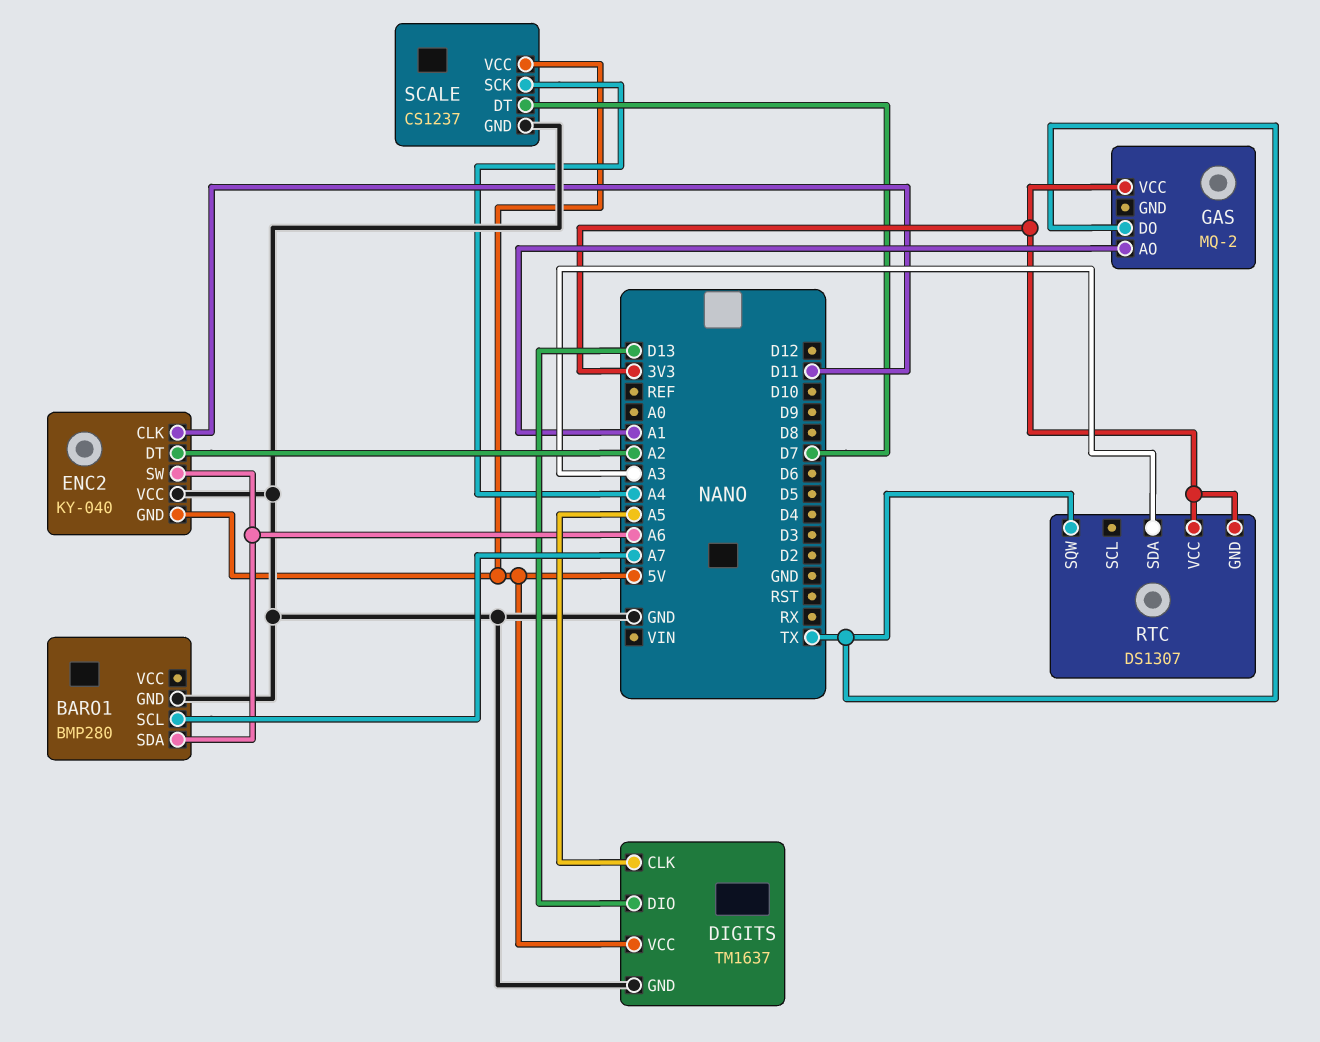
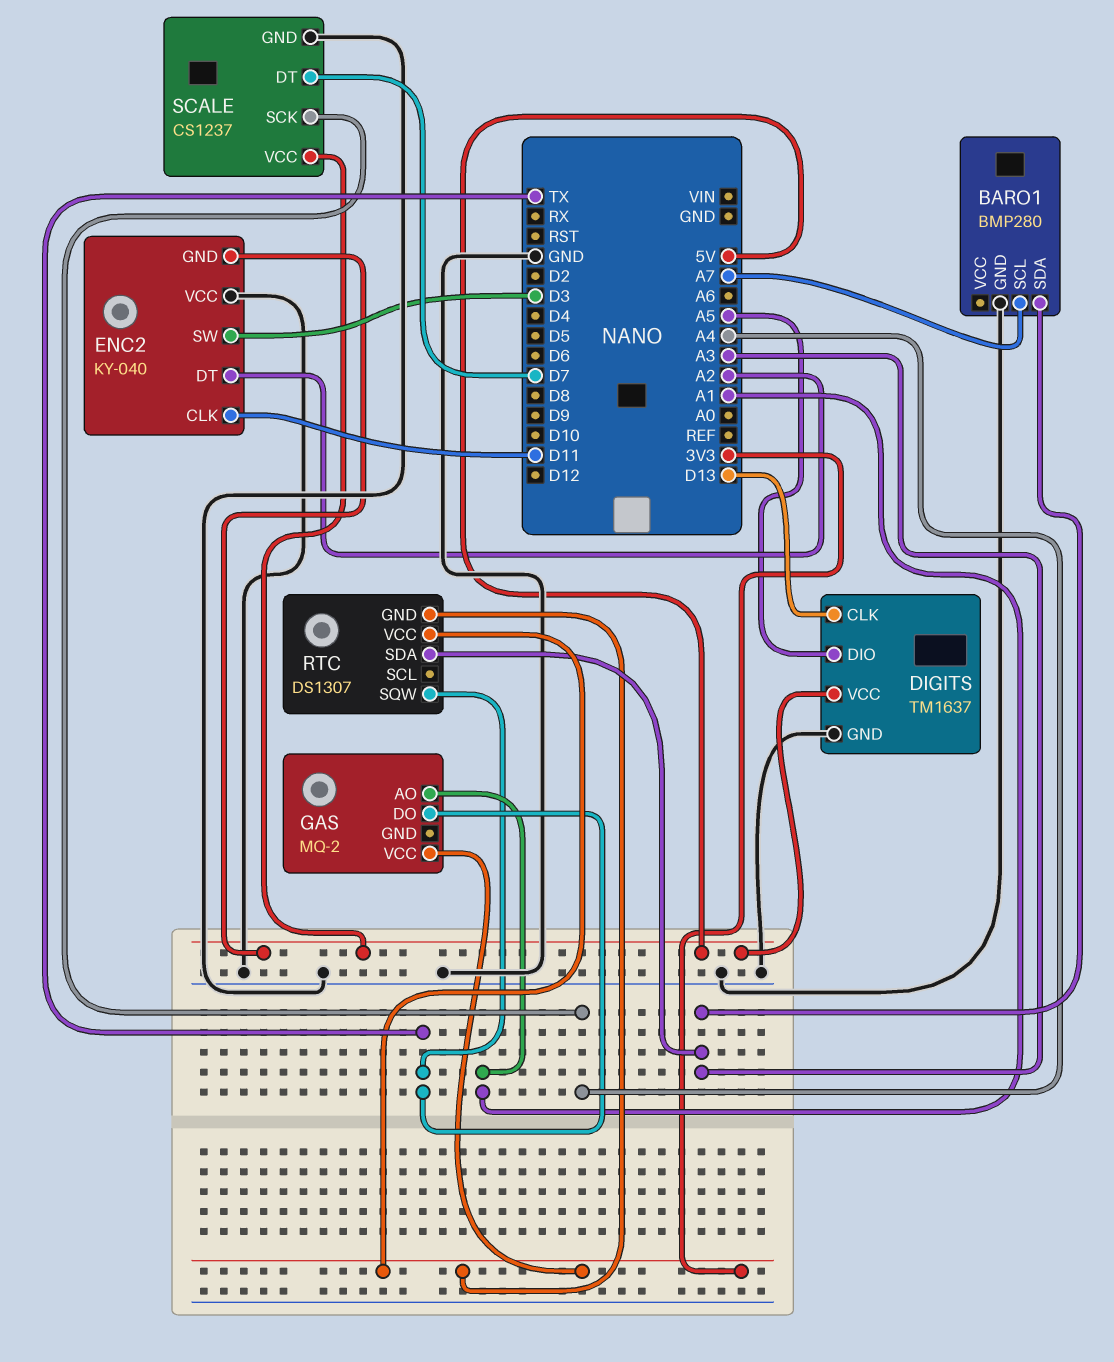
BARO1 pin SDA: A6 -> A3
DIGITS pin CLK: A5 -> D13
DIGITS pin DIO: D13 -> A5
ENC2 pin SW: A6 -> D3

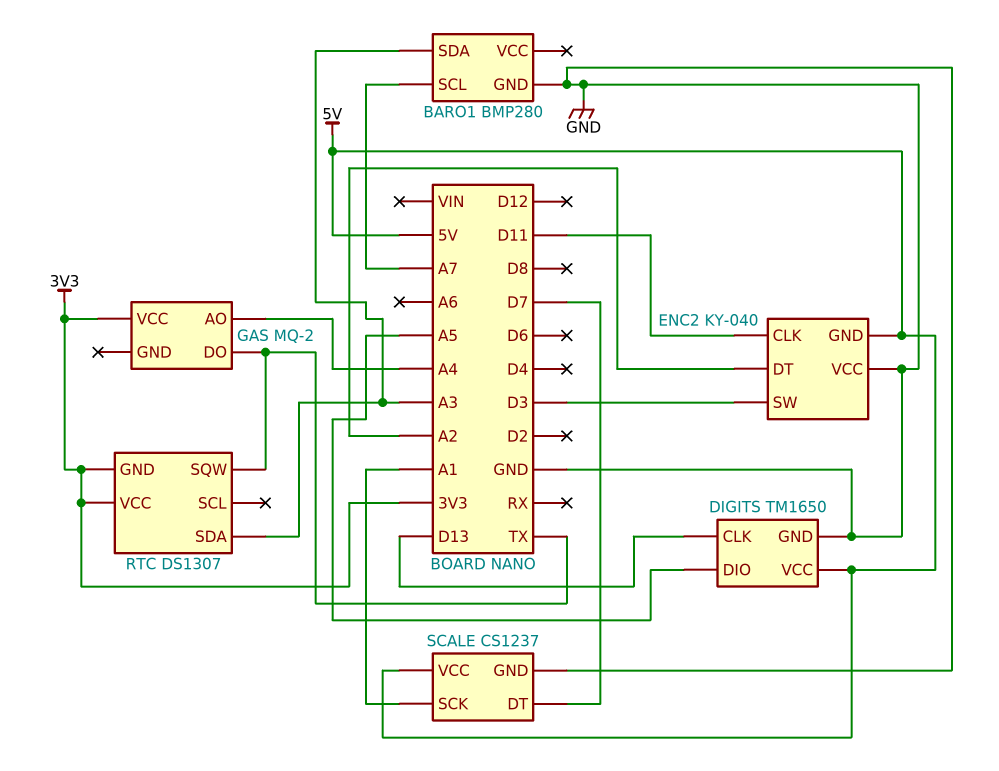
DIGITS: TM1637 -> TM1650
GAS pin AO: A1 -> A4
SCALE pin SCK: A4 -> A1

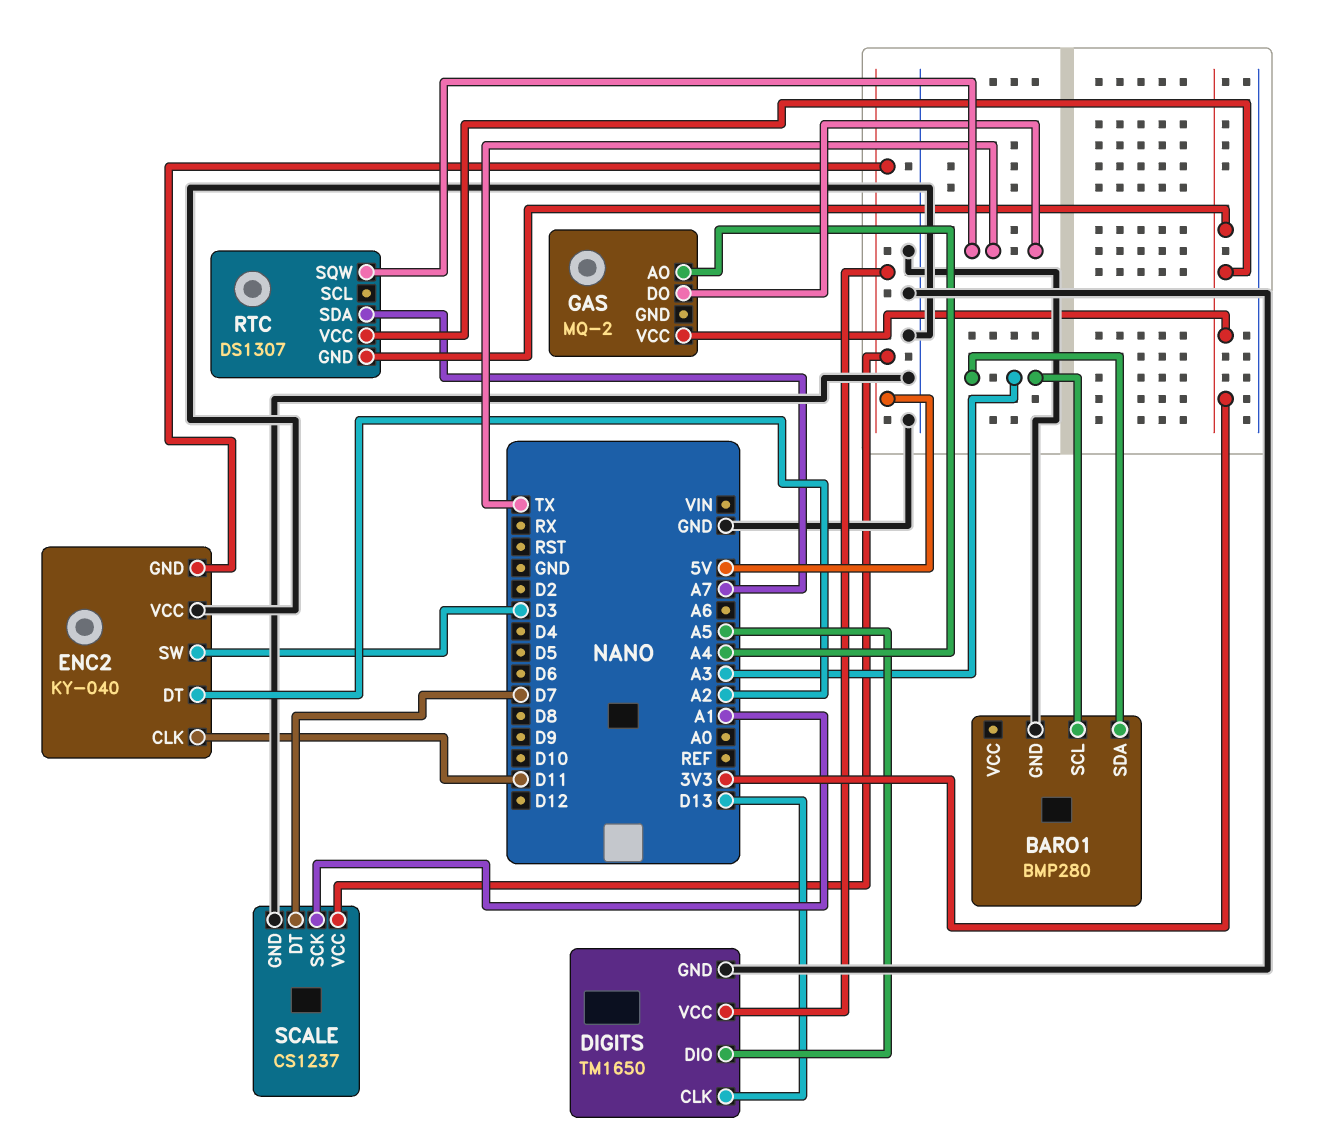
BARO1 pin SCL: A7 -> A3
RTC pin SDA: A3 -> A7

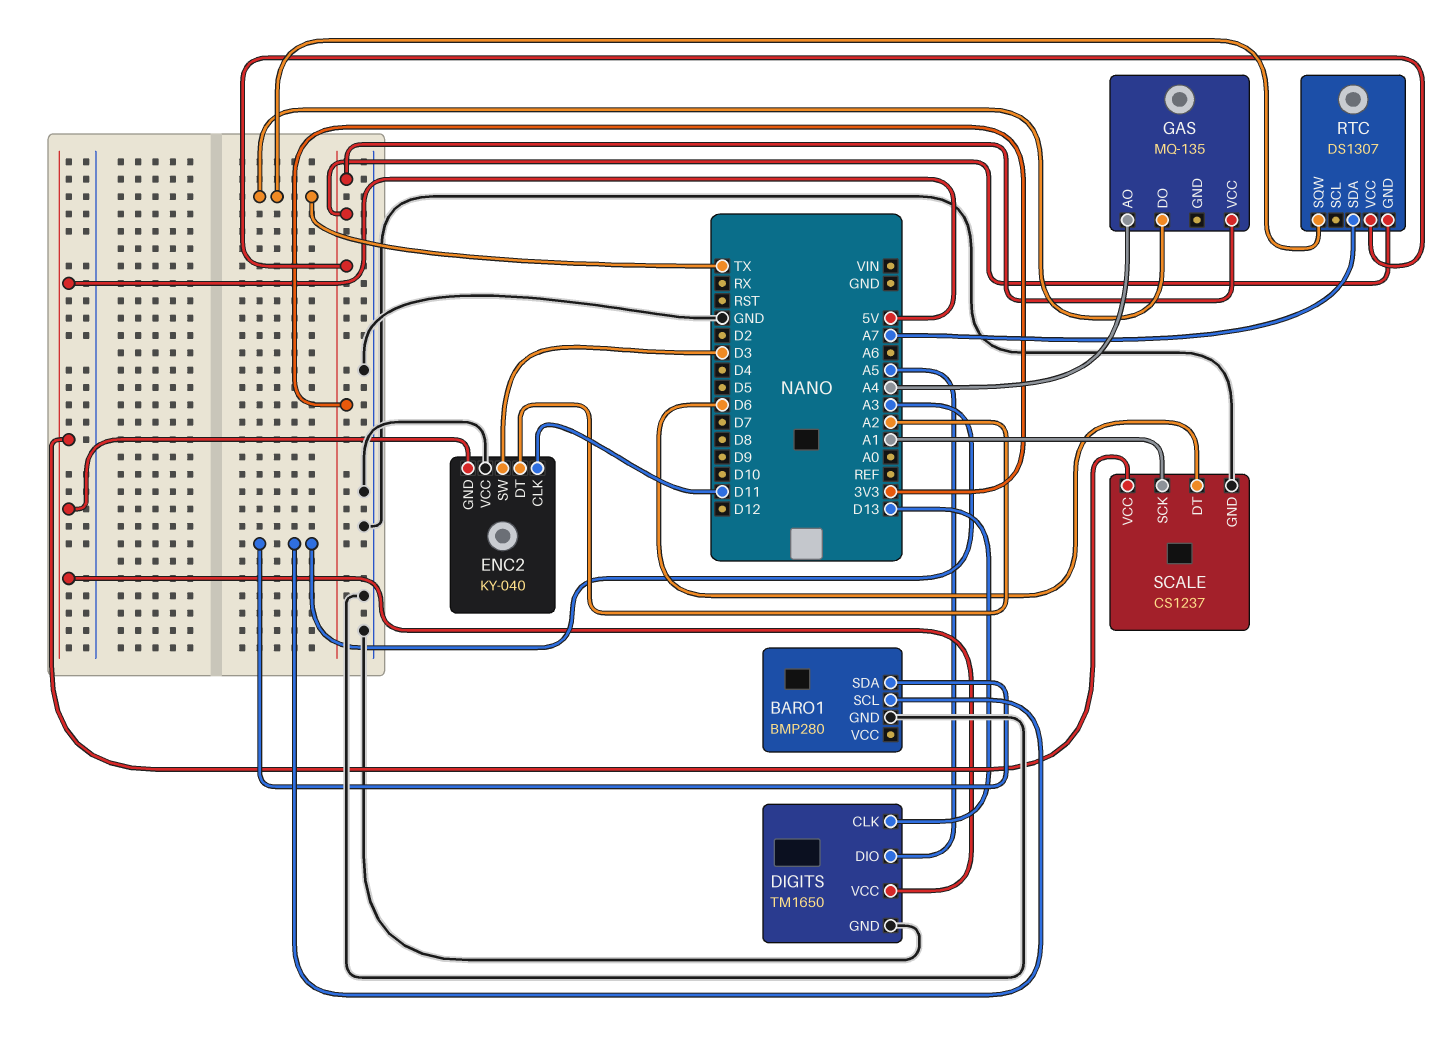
GAS: MQ-2 -> MQ-135
SCALE pin DT: D7 -> D6

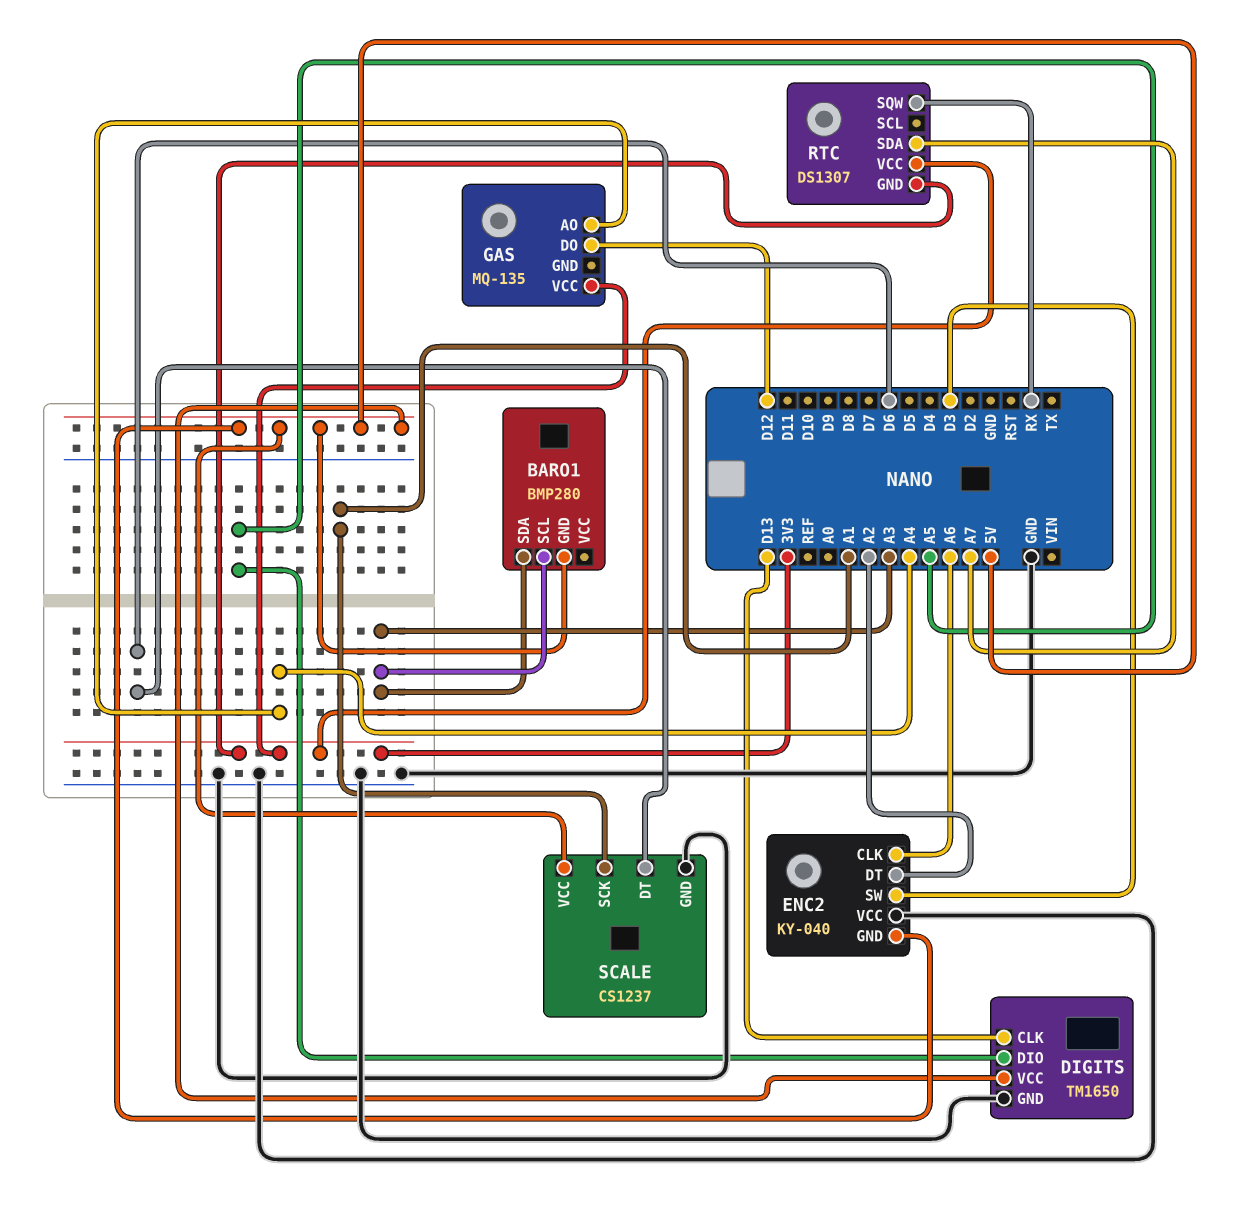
BARO1 pin GND: GND -> 5V
ENC2 pin CLK: D11 -> A6
GAS pin DO: TX -> D12
RTC pin SQW: TX -> RX

